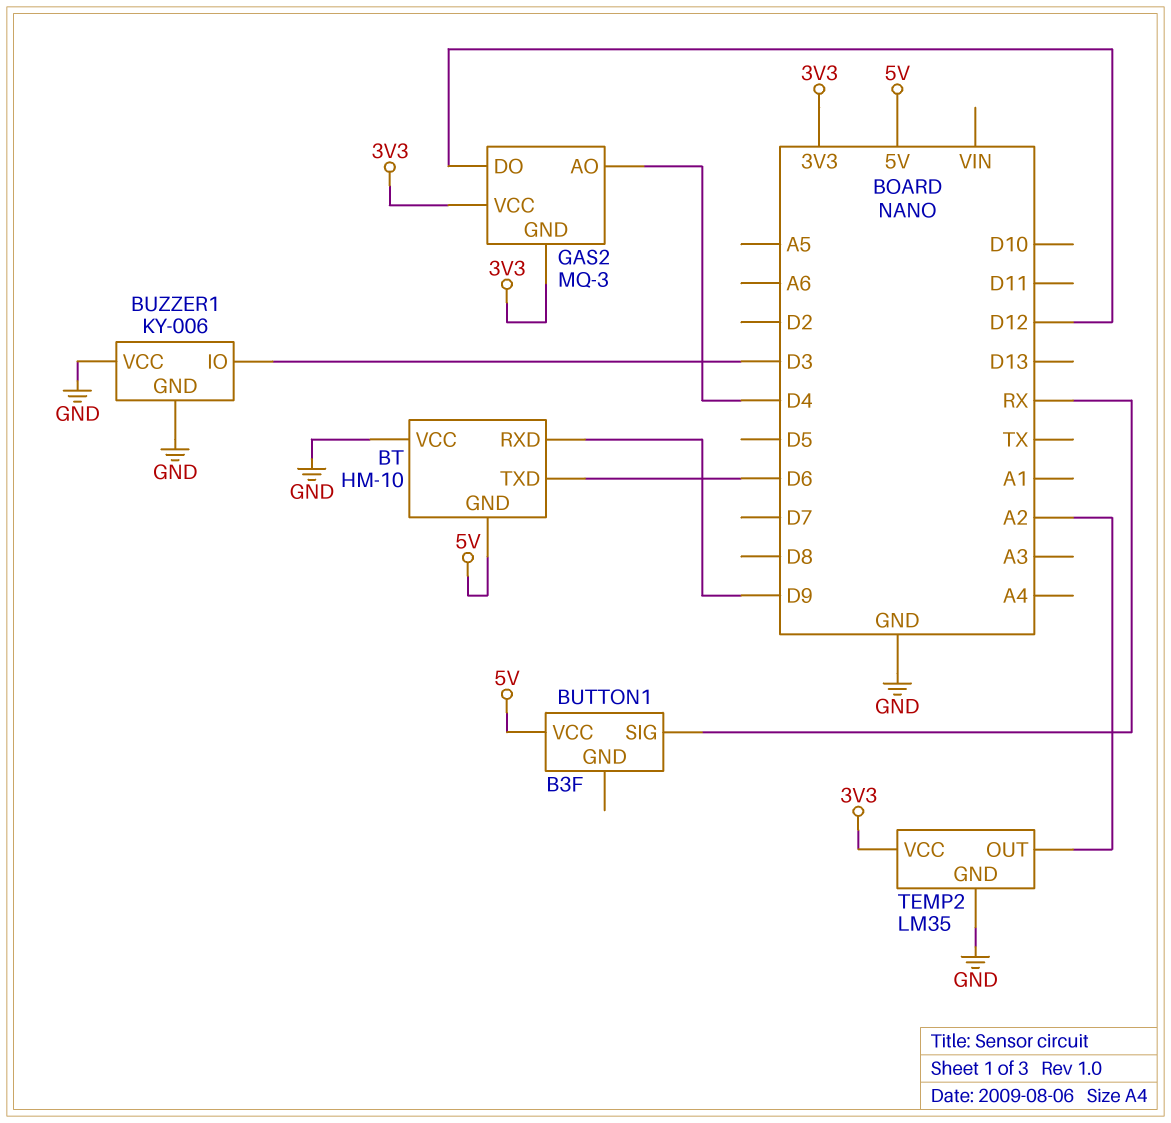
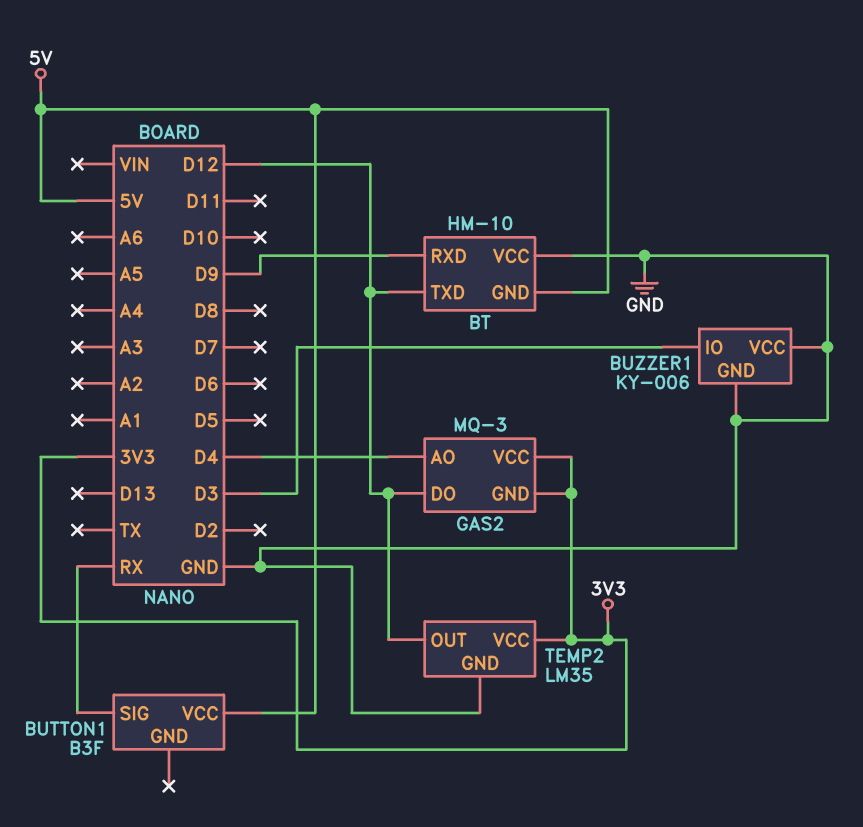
BT pin TXD: D6 -> D12
TEMP2 pin OUT: A2 -> D12

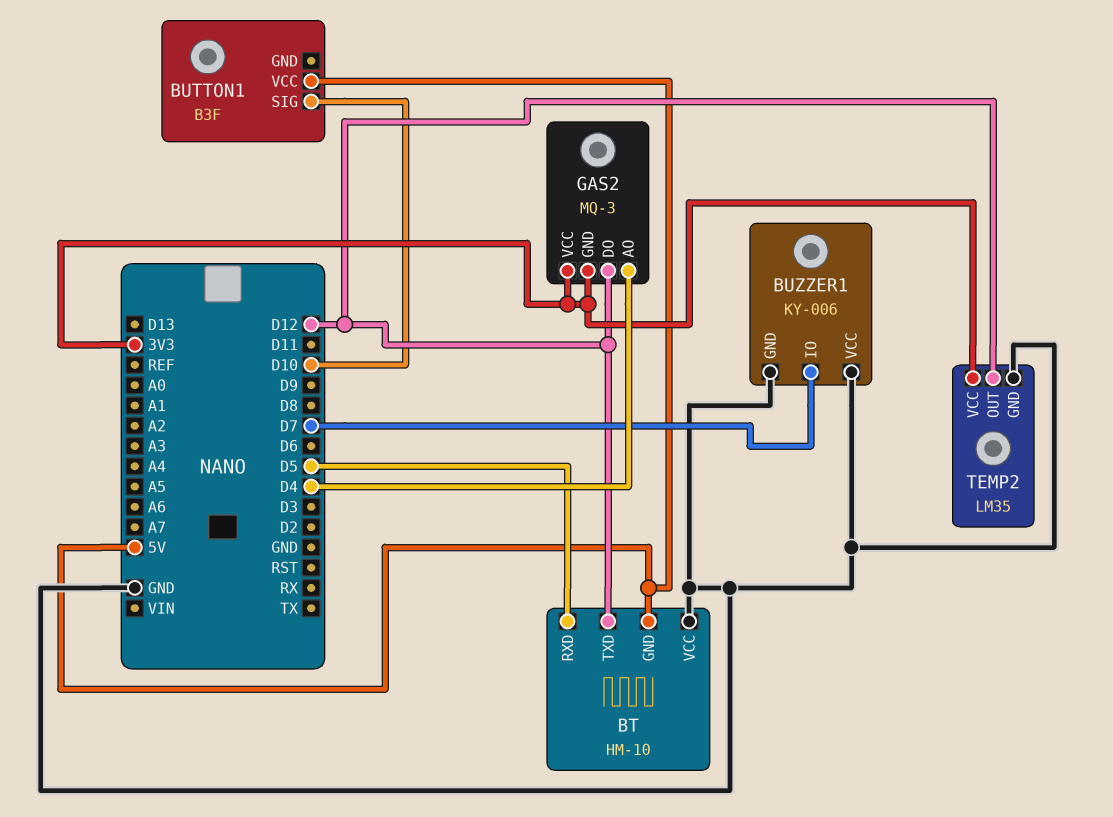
BT pin RXD: D9 -> D5
BUTTON1 pin SIG: RX -> D10
BUZZER1 pin IO: D3 -> D7

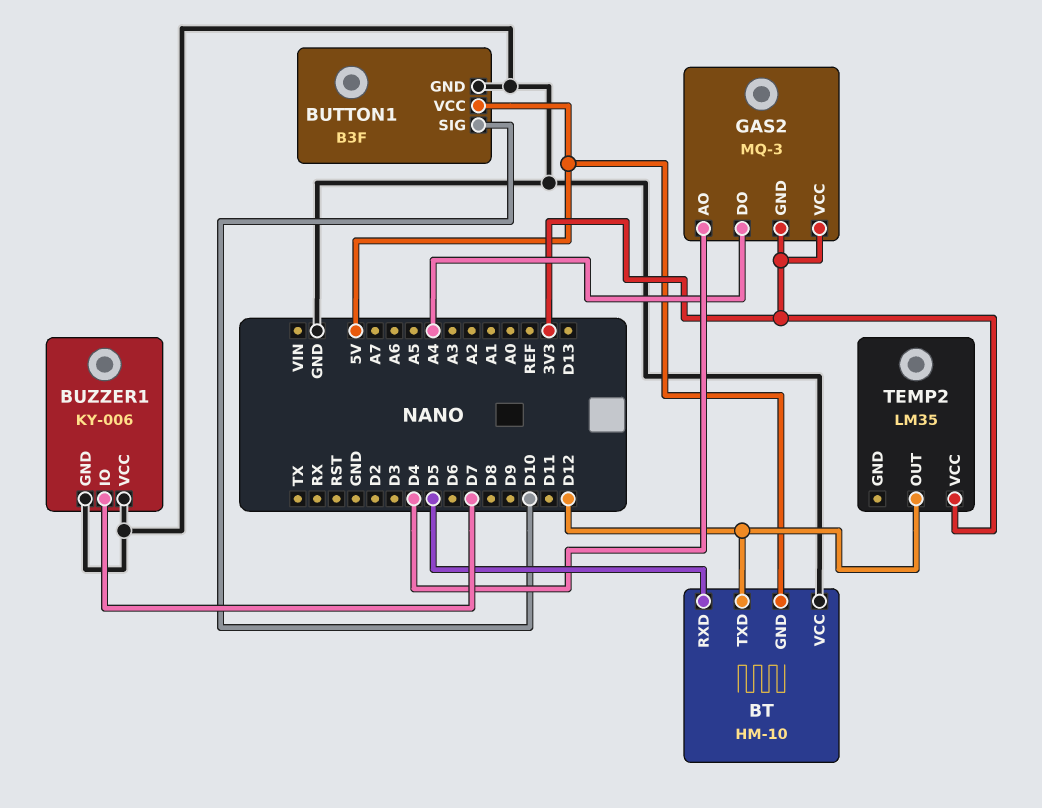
BUTTON1 pin GND: none -> GND
GAS2 pin DO: D12 -> A4
TEMP2 pin GND: GND -> none

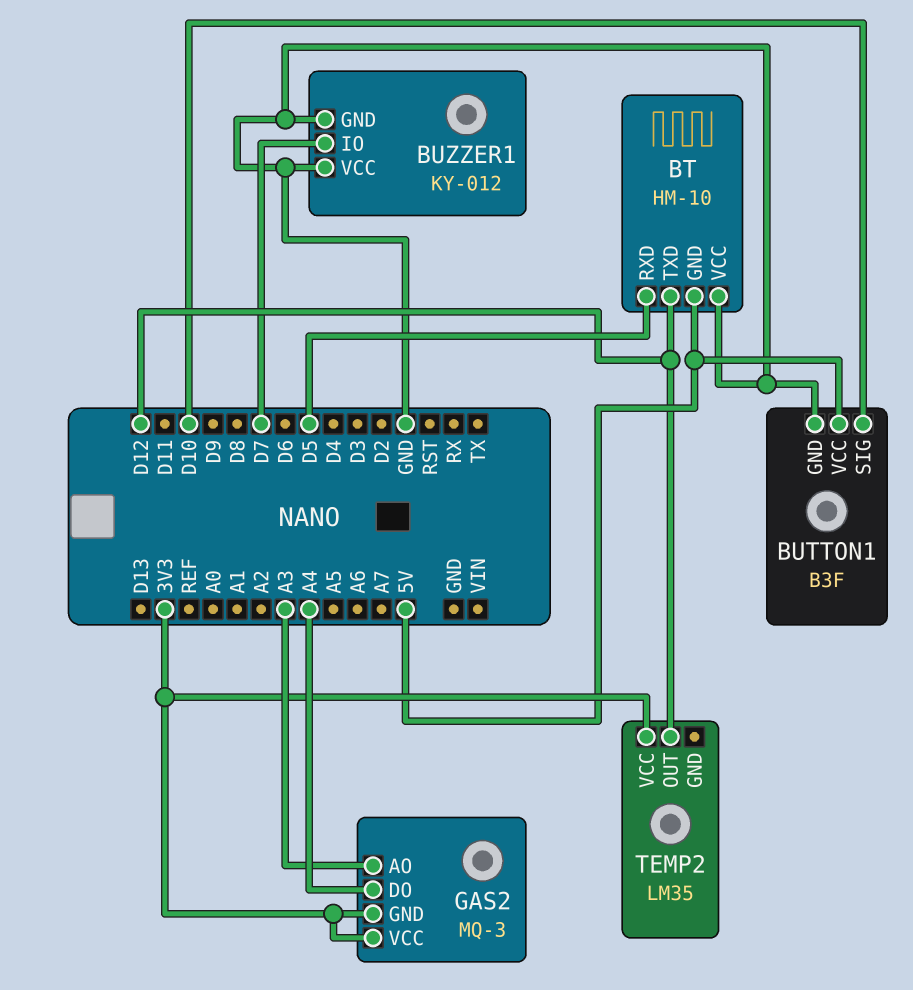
BUZZER1: KY-006 -> KY-012
GAS2 pin AO: D4 -> A3

